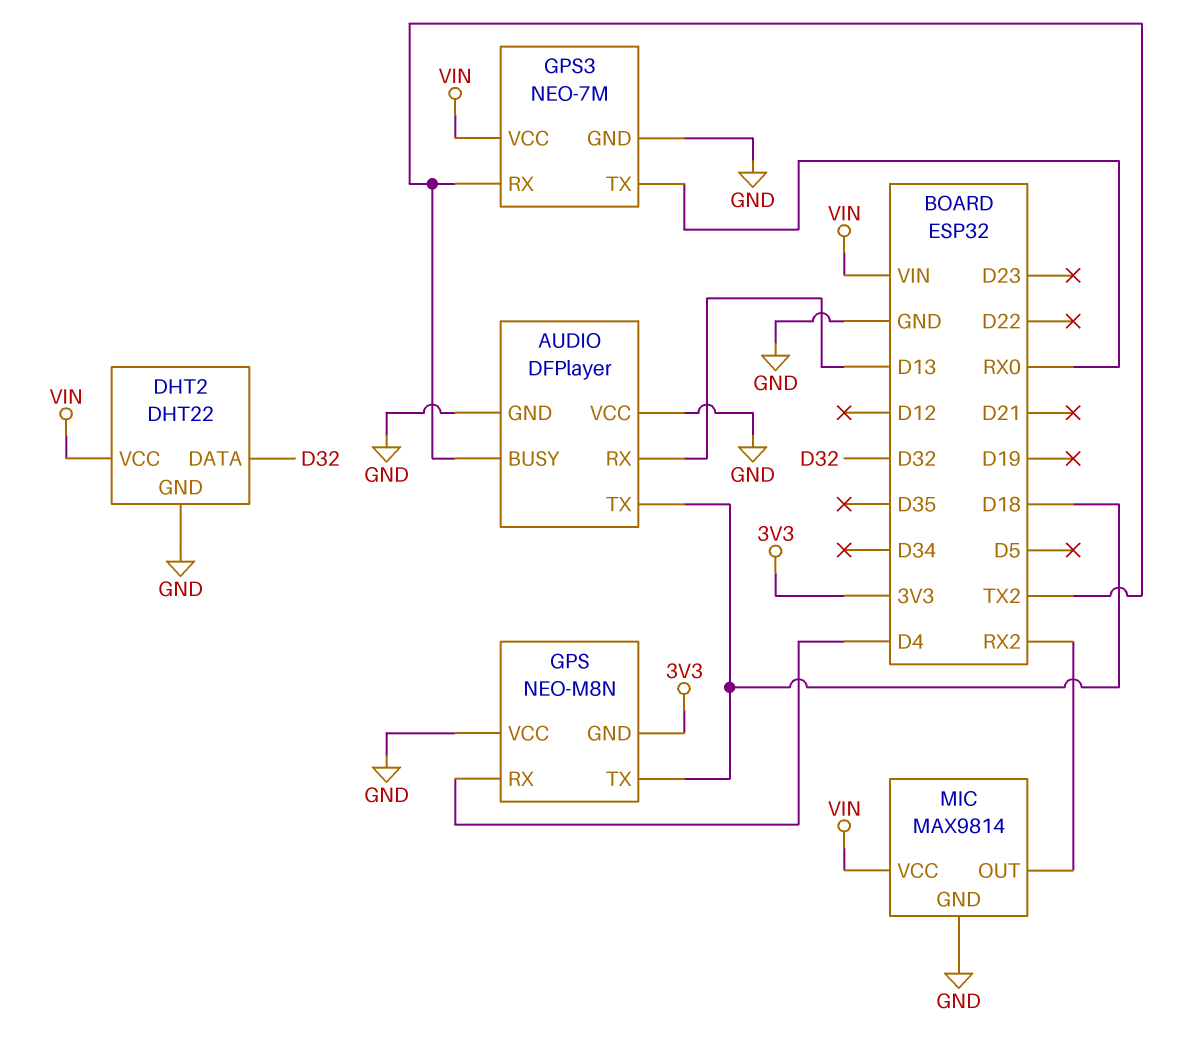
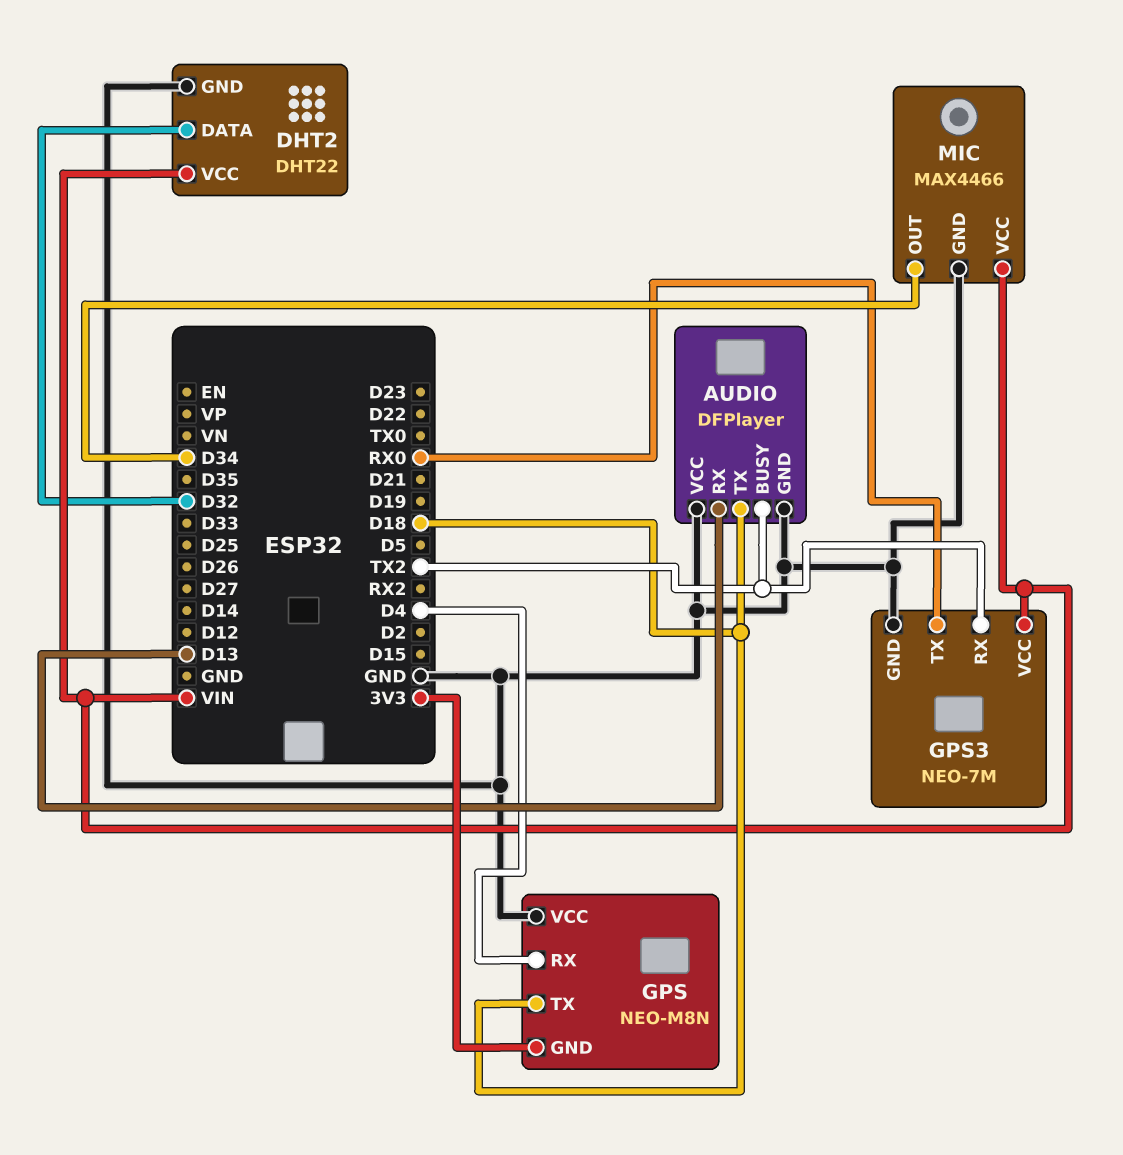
MIC: MAX9814 -> MAX4466
MIC pin OUT: RX2 -> D34

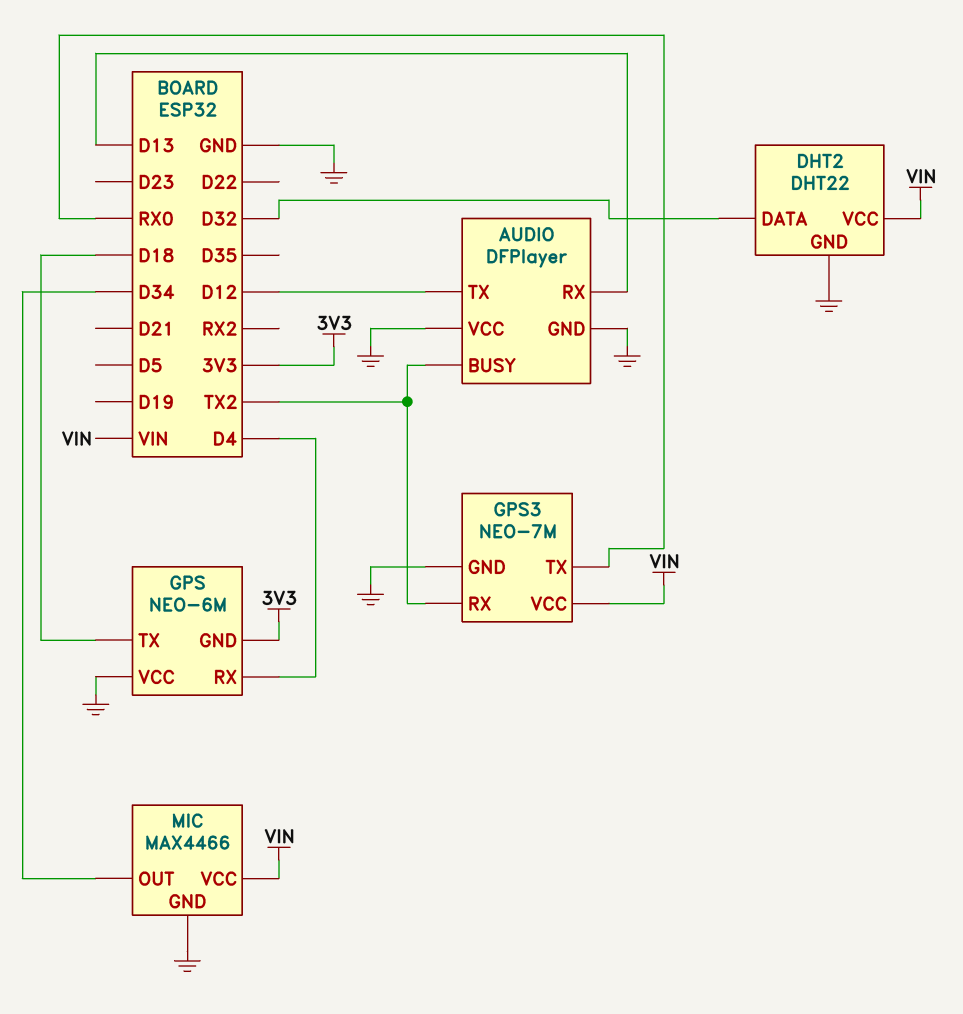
AUDIO pin TX: D18 -> D12
GPS: NEO-M8N -> NEO-6M

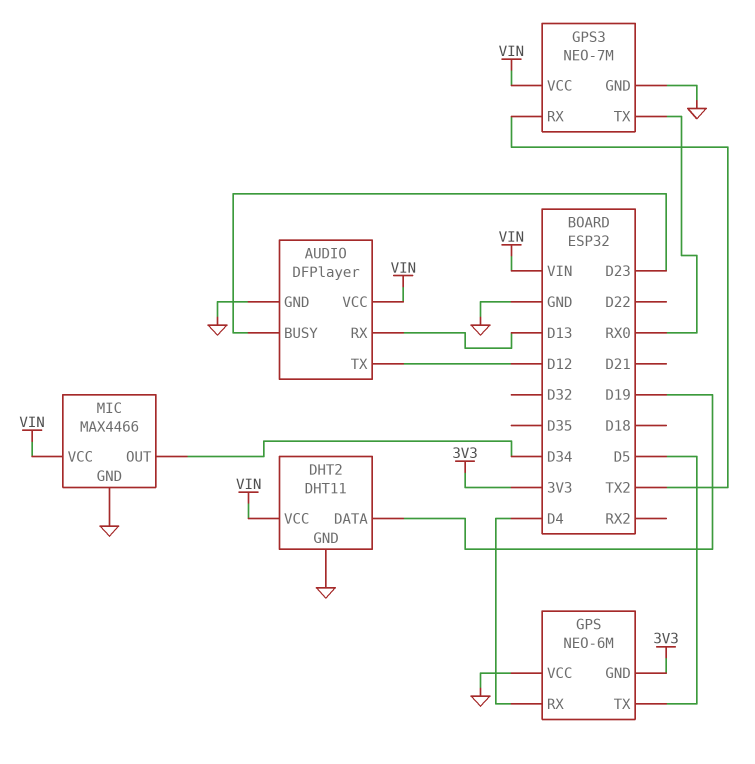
AUDIO pin BUSY: TX2 -> D23
AUDIO pin VCC: GND -> VIN
DHT2: DHT22 -> DHT11
DHT2 pin DATA: D32 -> D19
GPS pin TX: D18 -> D5

